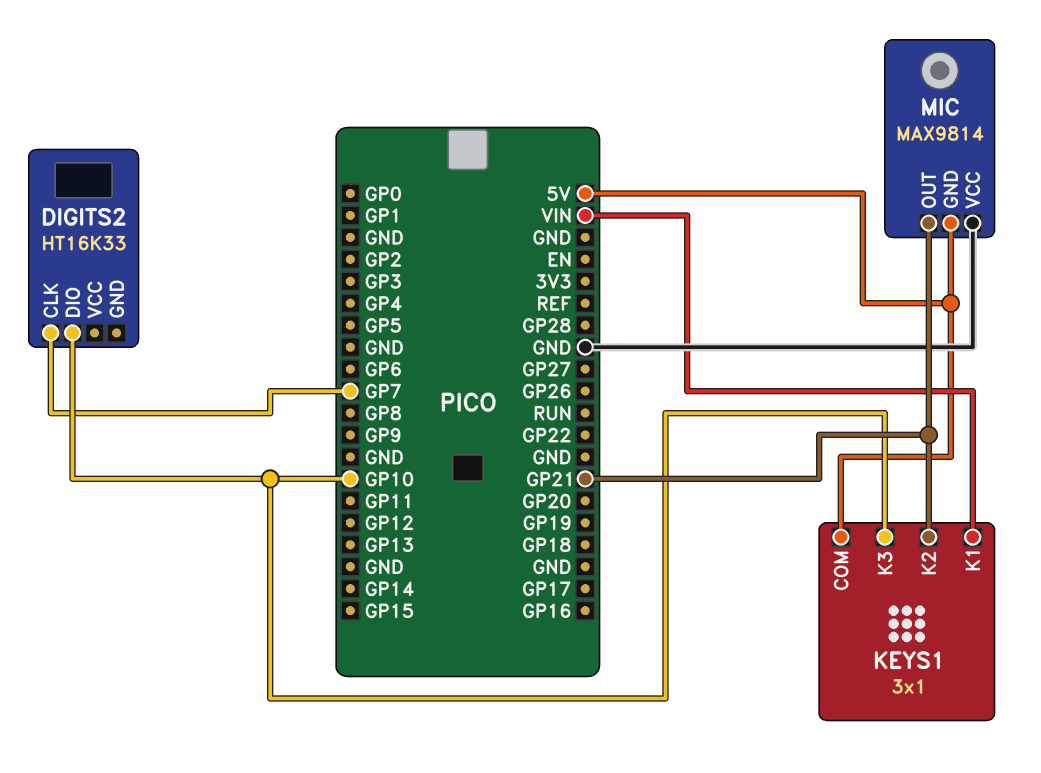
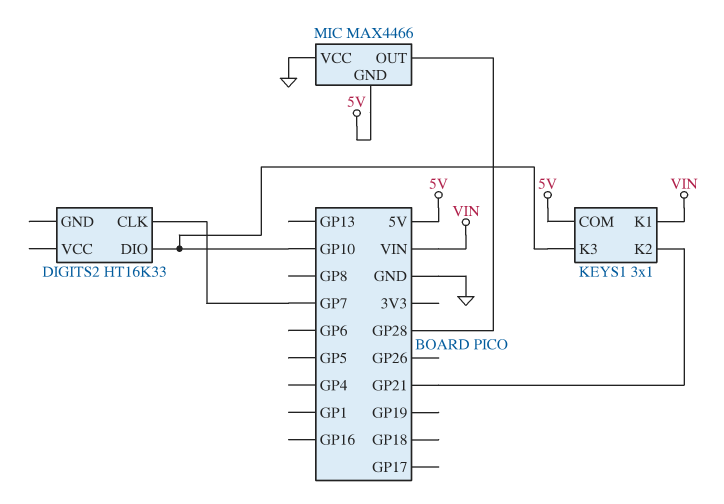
MIC: MAX9814 -> MAX4466
MIC pin OUT: GP21 -> GP28

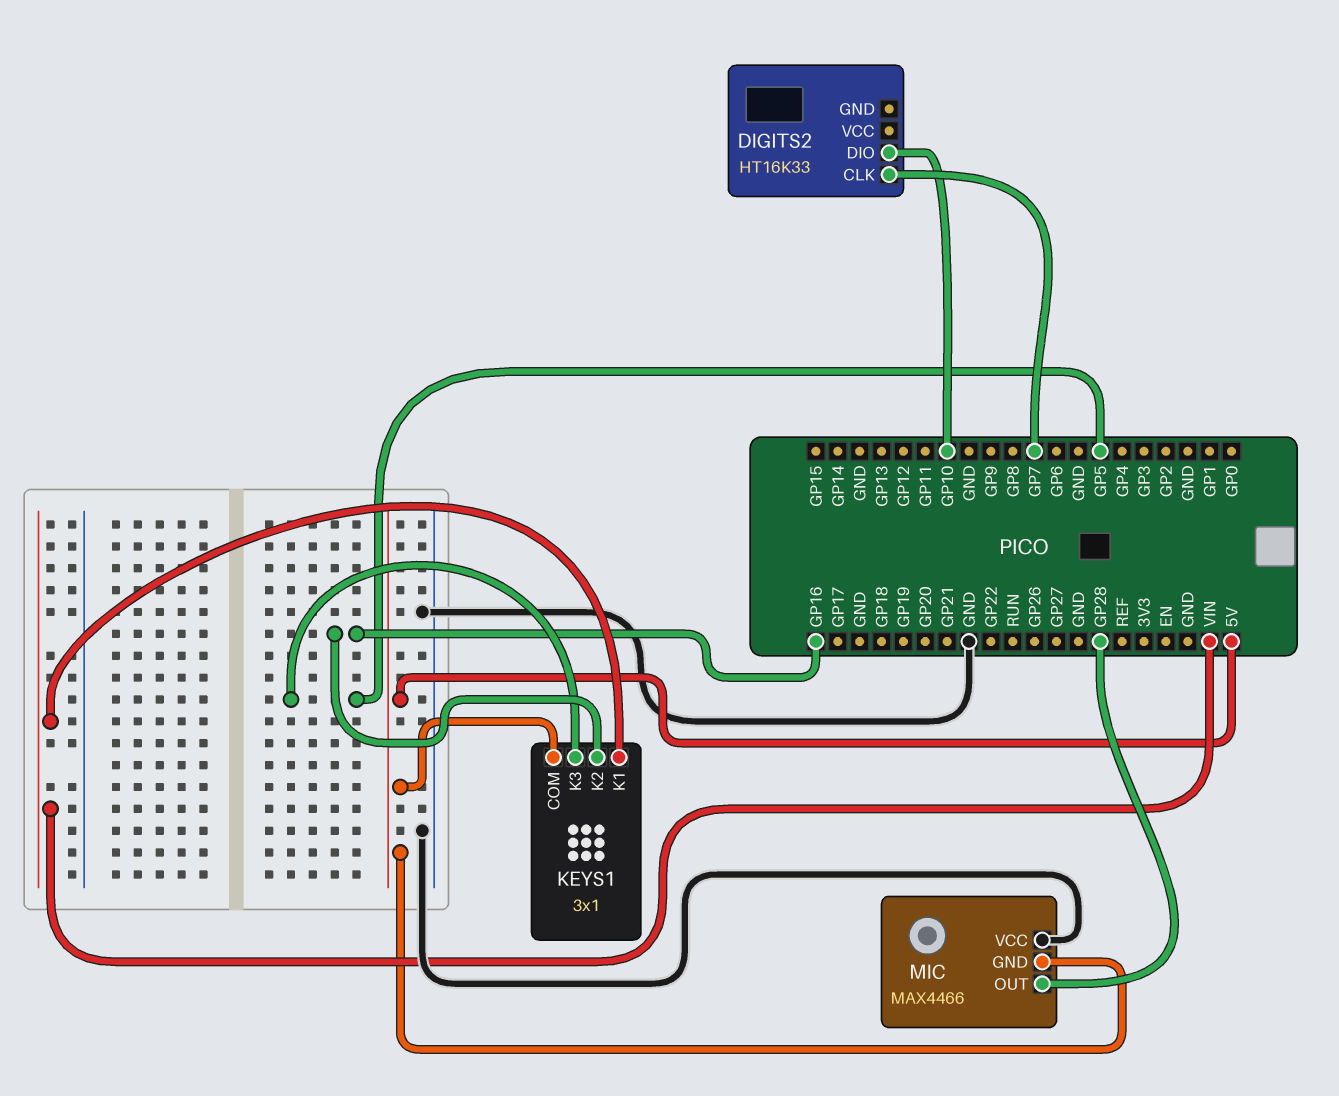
KEYS1 pin K2: GP21 -> GP16
KEYS1 pin K3: GP10 -> GP5

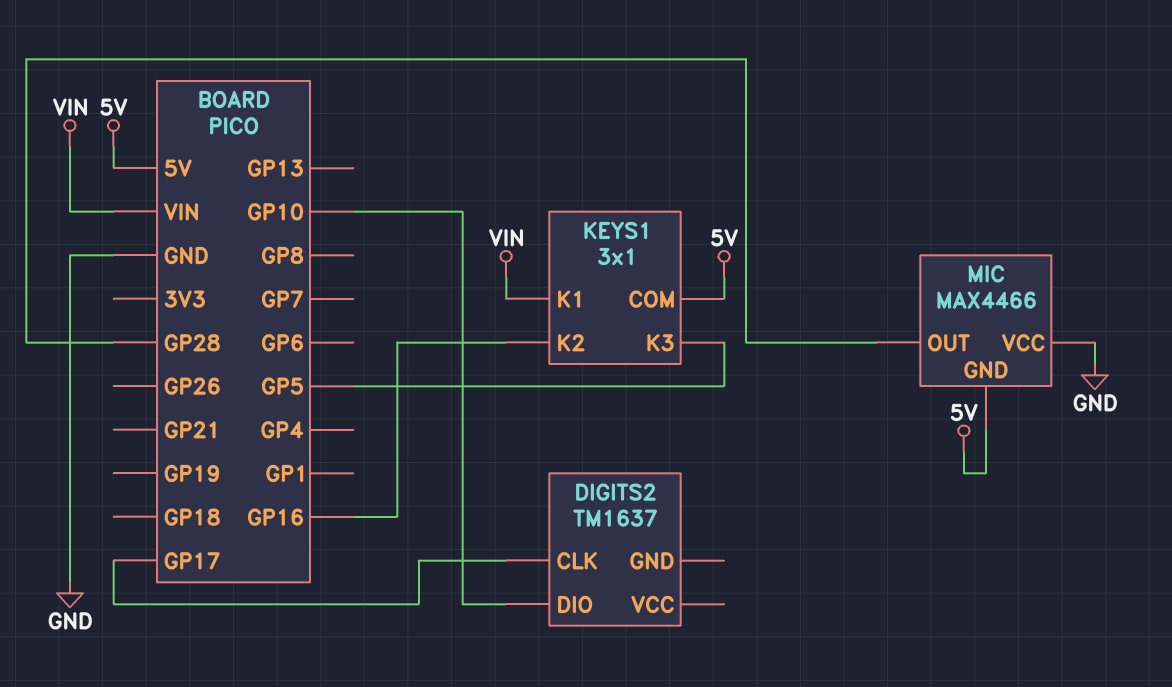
DIGITS2: HT16K33 -> TM1637
DIGITS2 pin CLK: GP7 -> GP17

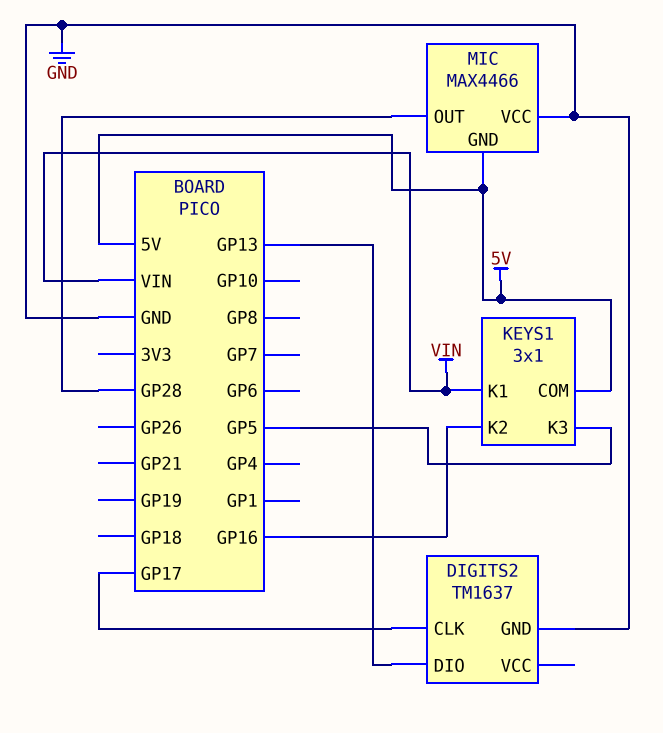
DIGITS2 pin DIO: GP10 -> GP13
DIGITS2 pin GND: none -> GND

